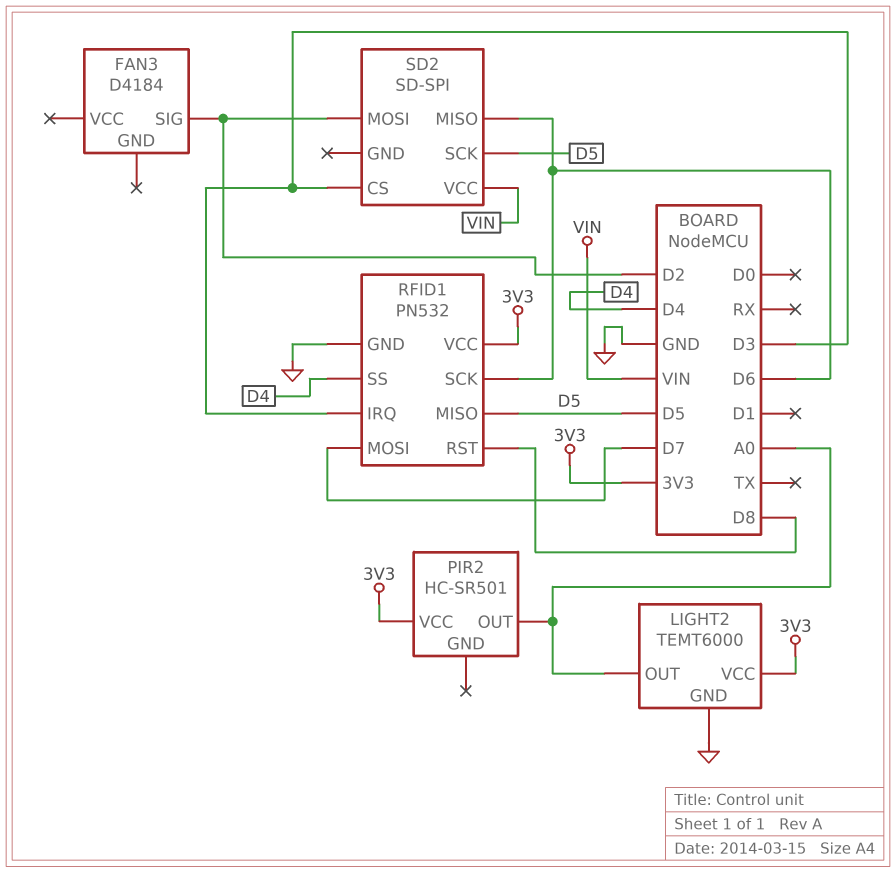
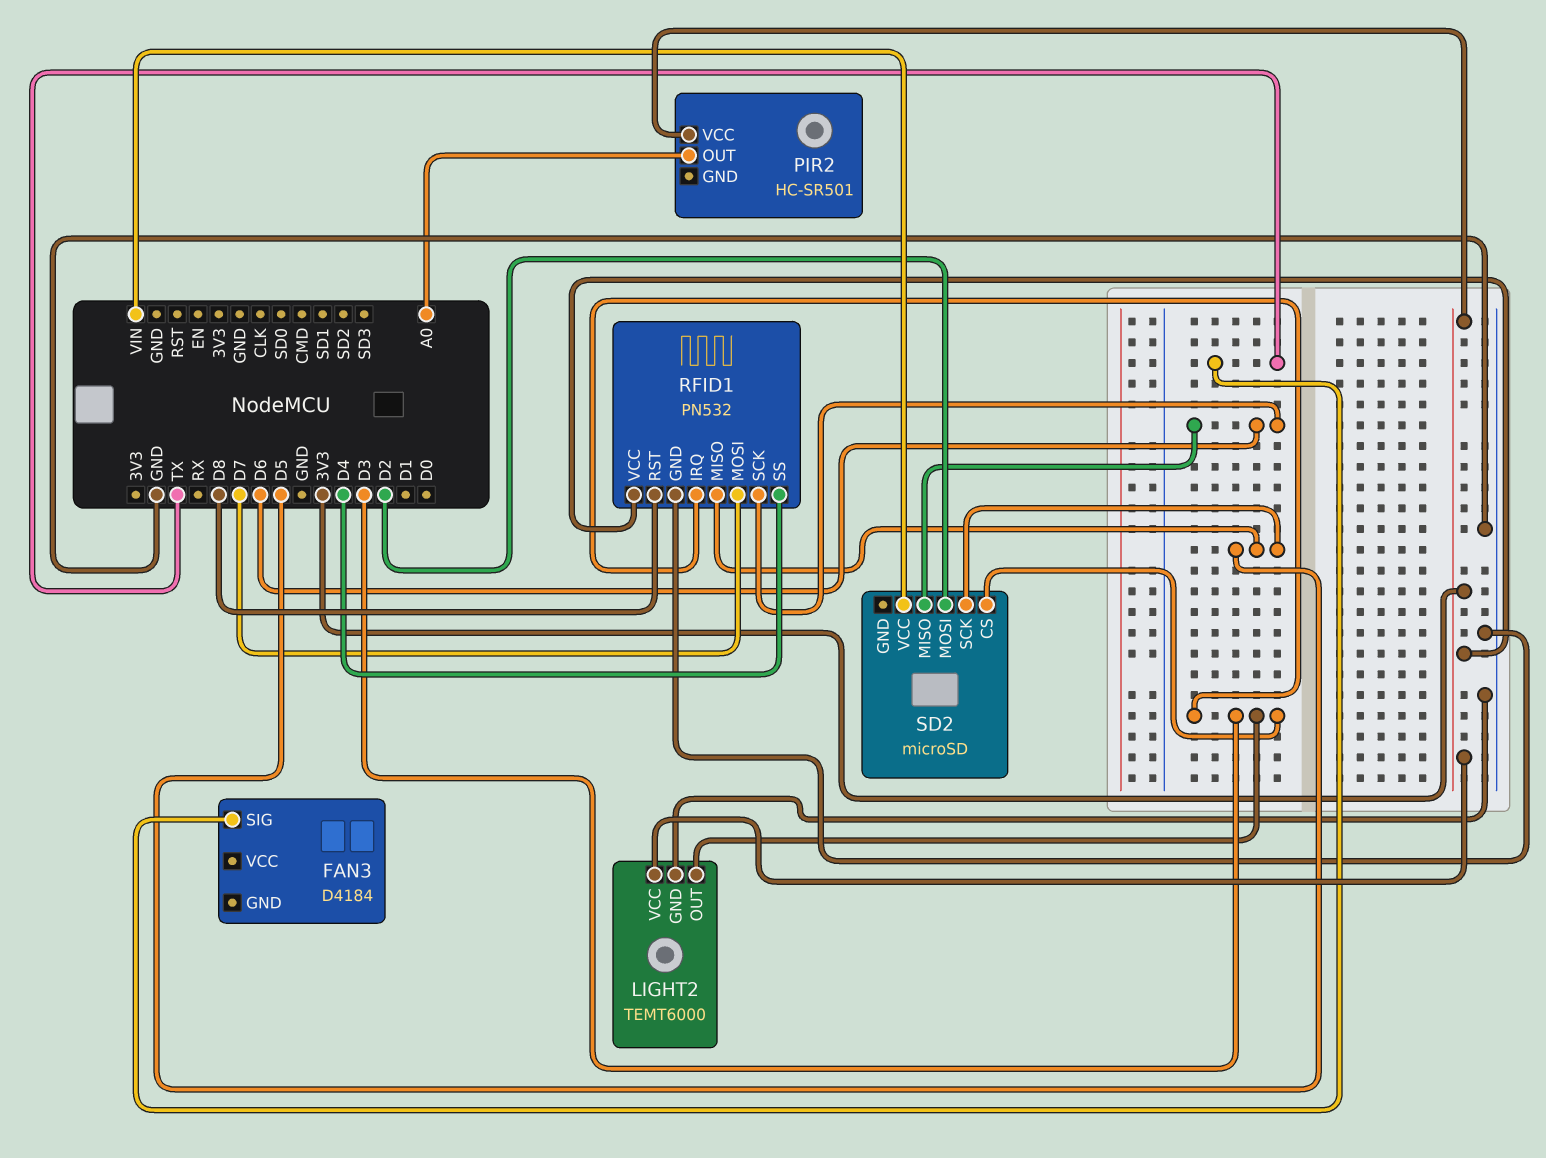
FAN3 pin SIG: D2 -> TX
LIGHT2 pin OUT: A0 -> D3
SD2: SD-SPI -> microSD

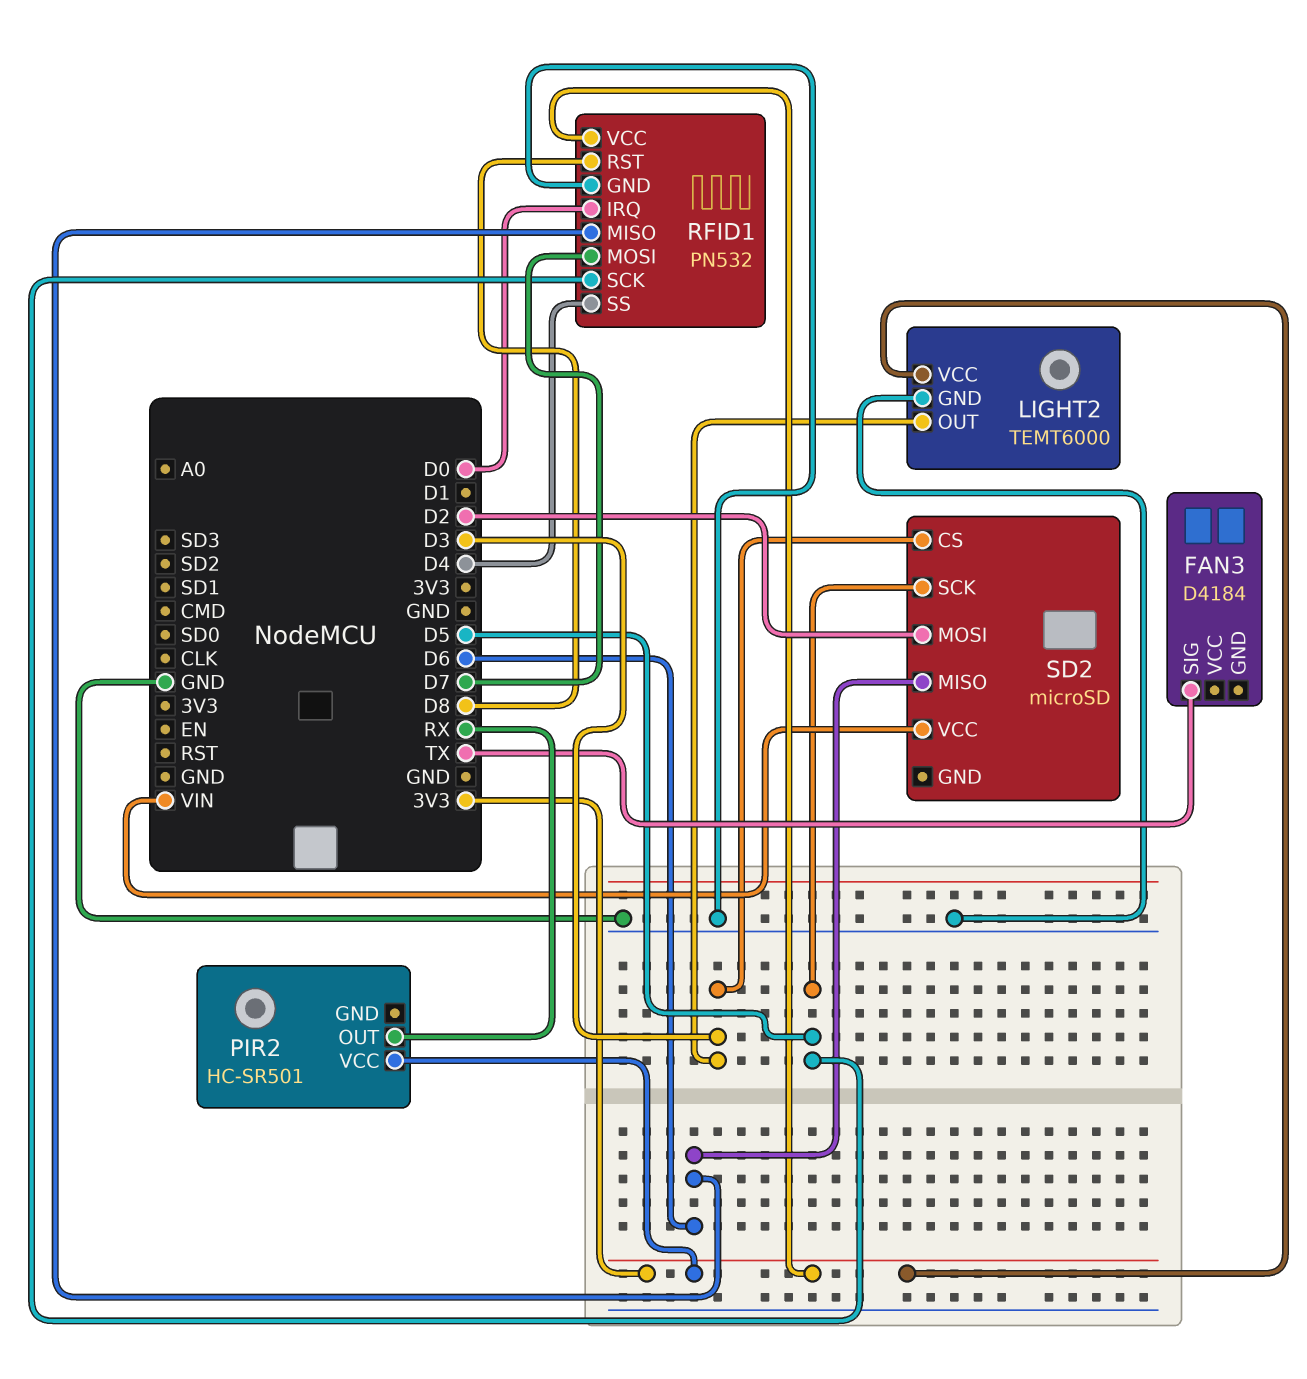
PIR2 pin OUT: A0 -> RX
RFID1 pin IRQ: D3 -> D0
RFID1 pin MISO: D5 -> D6
RFID1 pin SCK: D6 -> D5

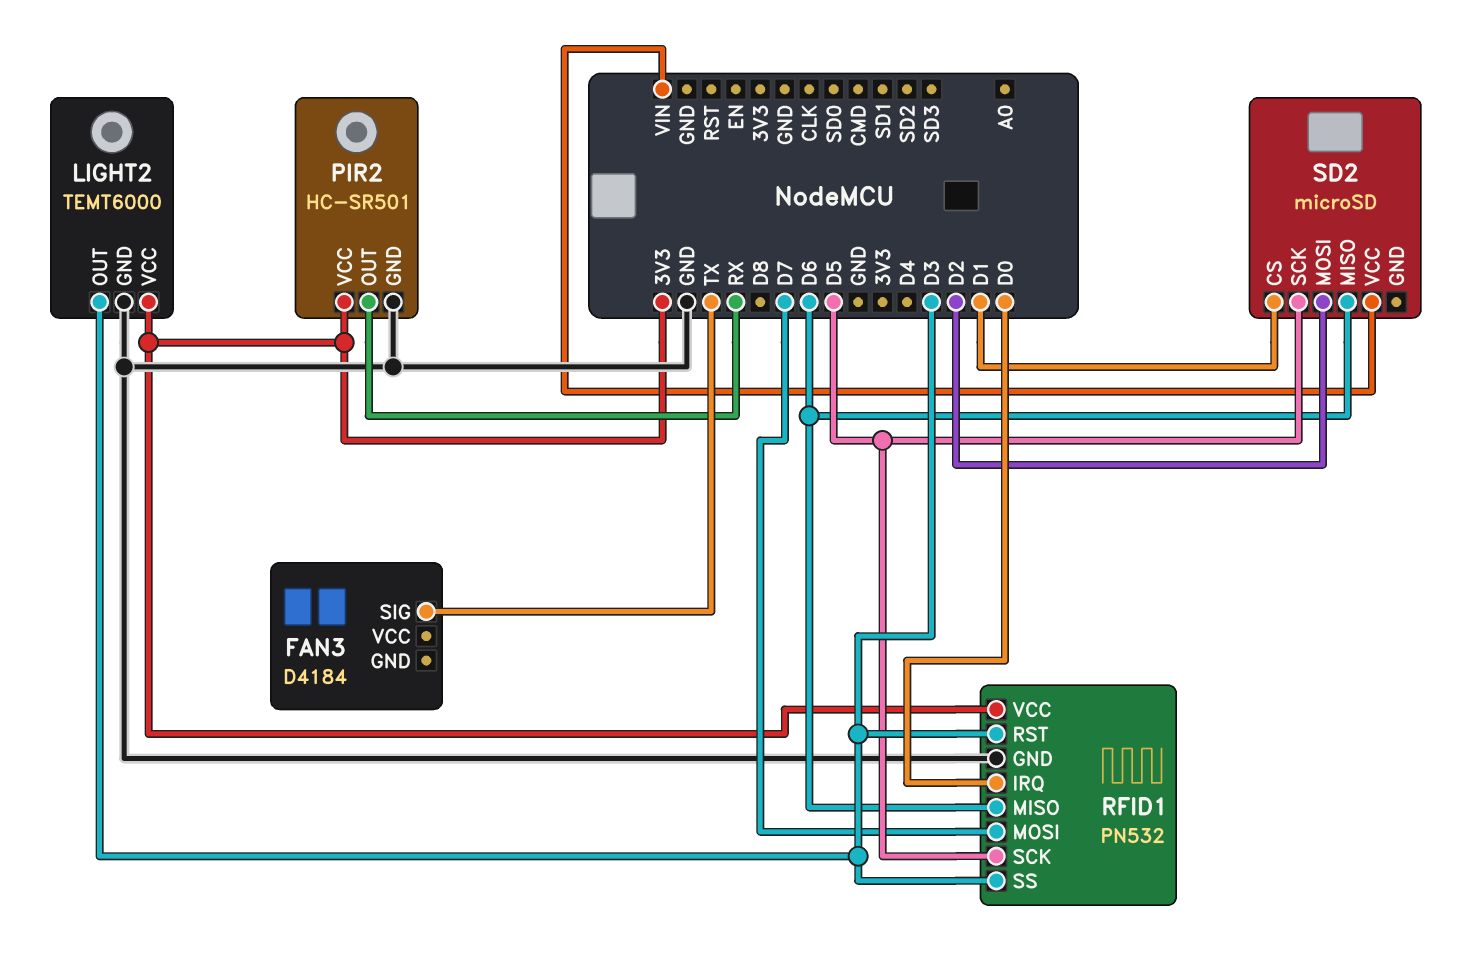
PIR2 pin GND: none -> GND
RFID1 pin RST: D8 -> D3
RFID1 pin SS: D4 -> D3
SD2 pin CS: D3 -> D1

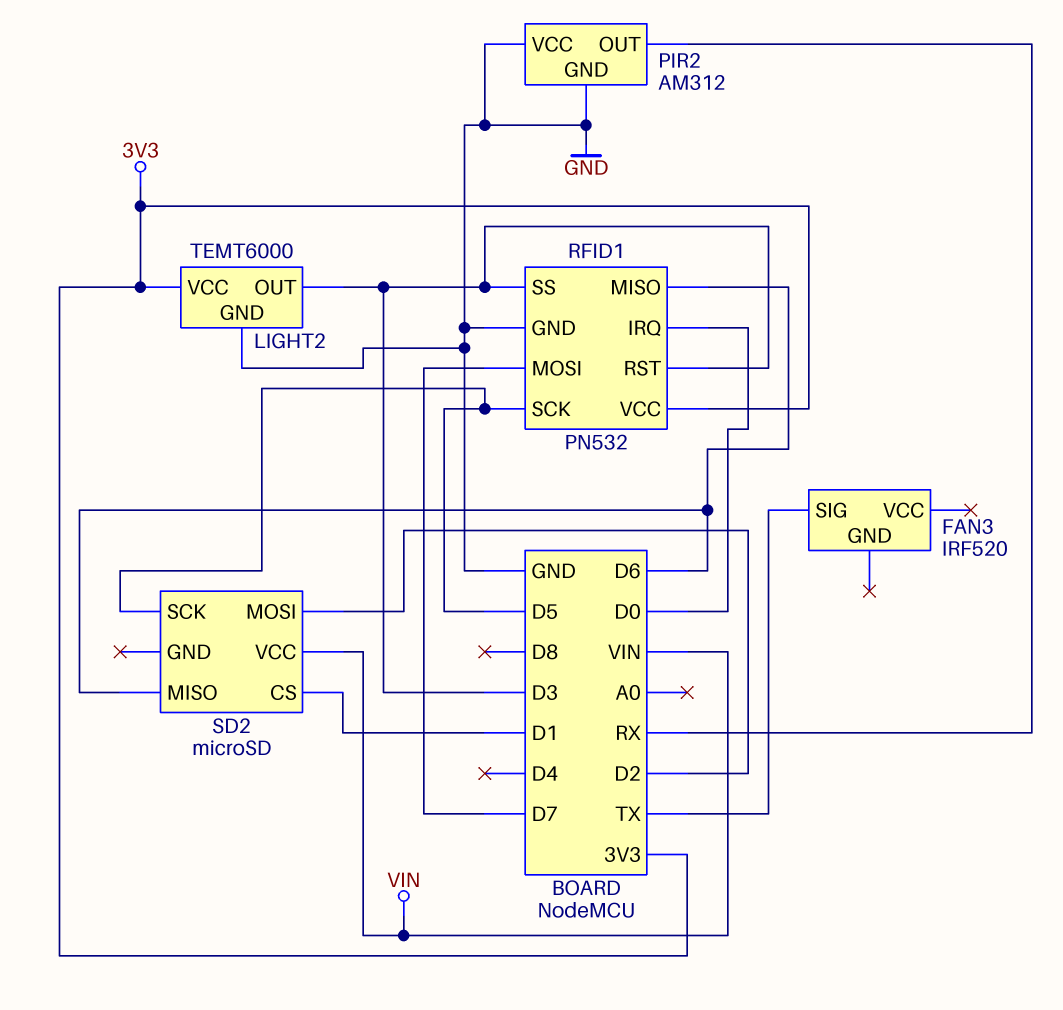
FAN3: D4184 -> IRF520
PIR2: HC-SR501 -> AM312
PIR2 pin VCC: 3V3 -> GND

